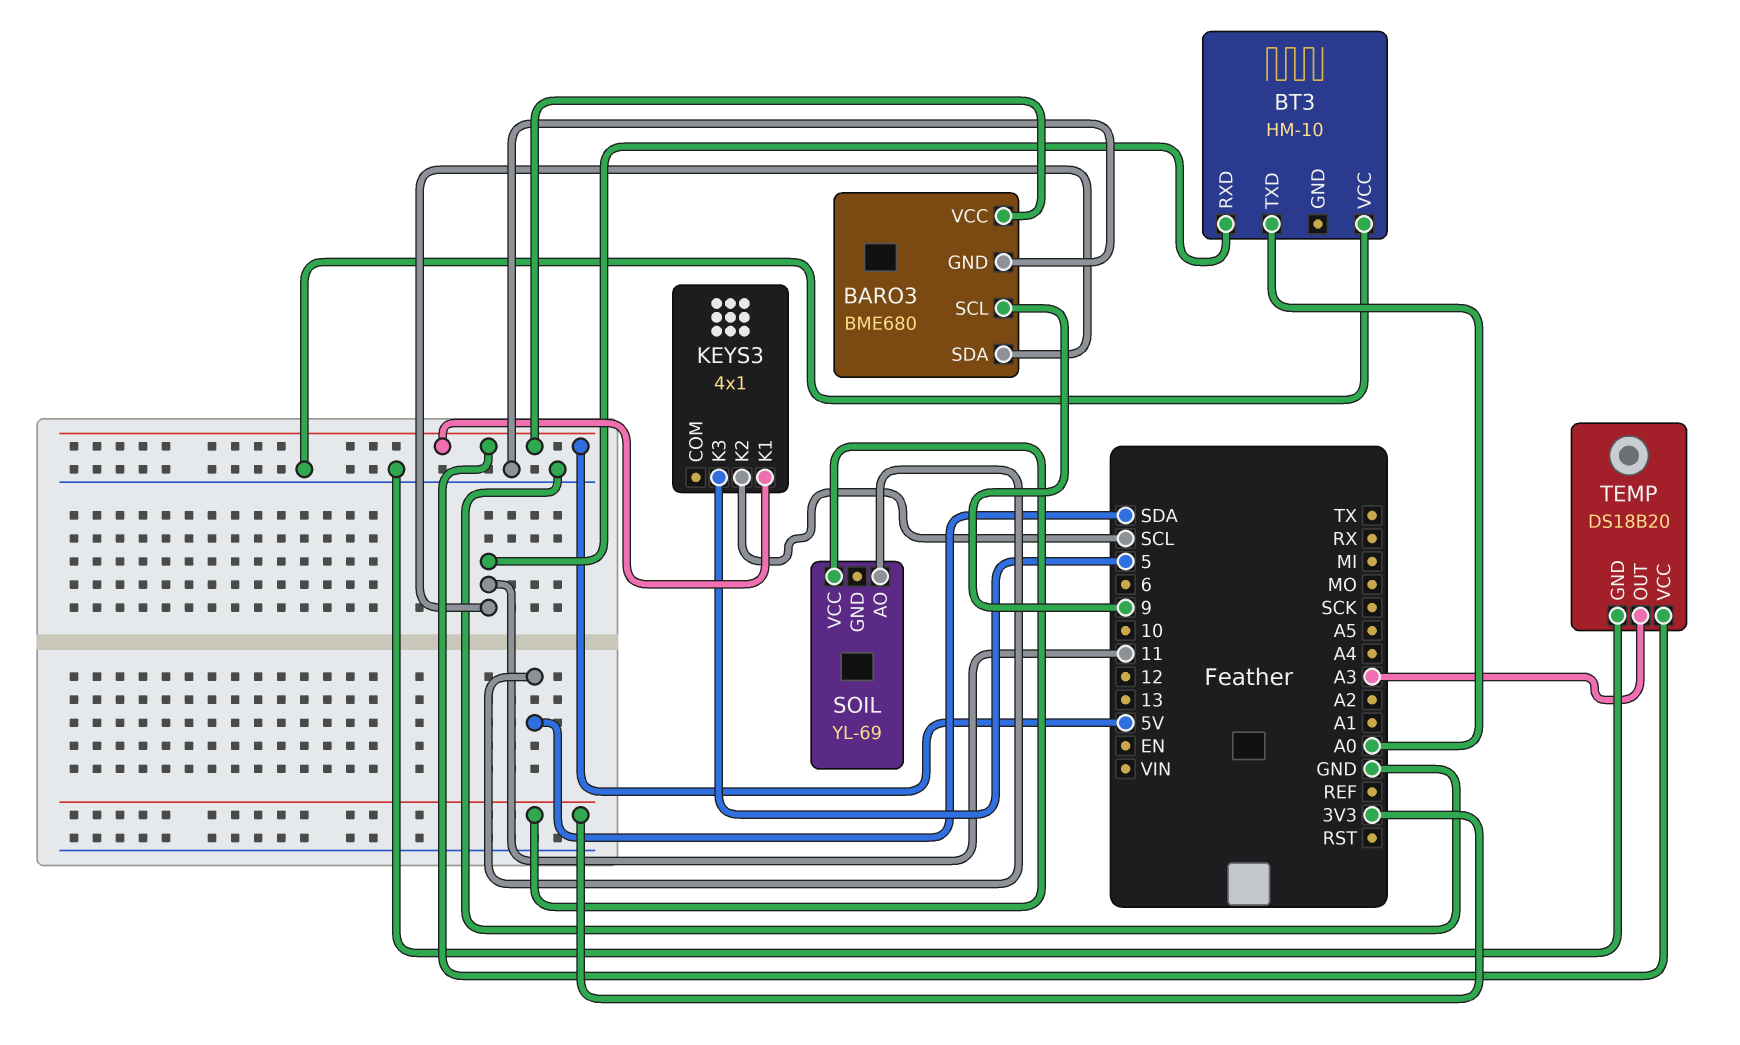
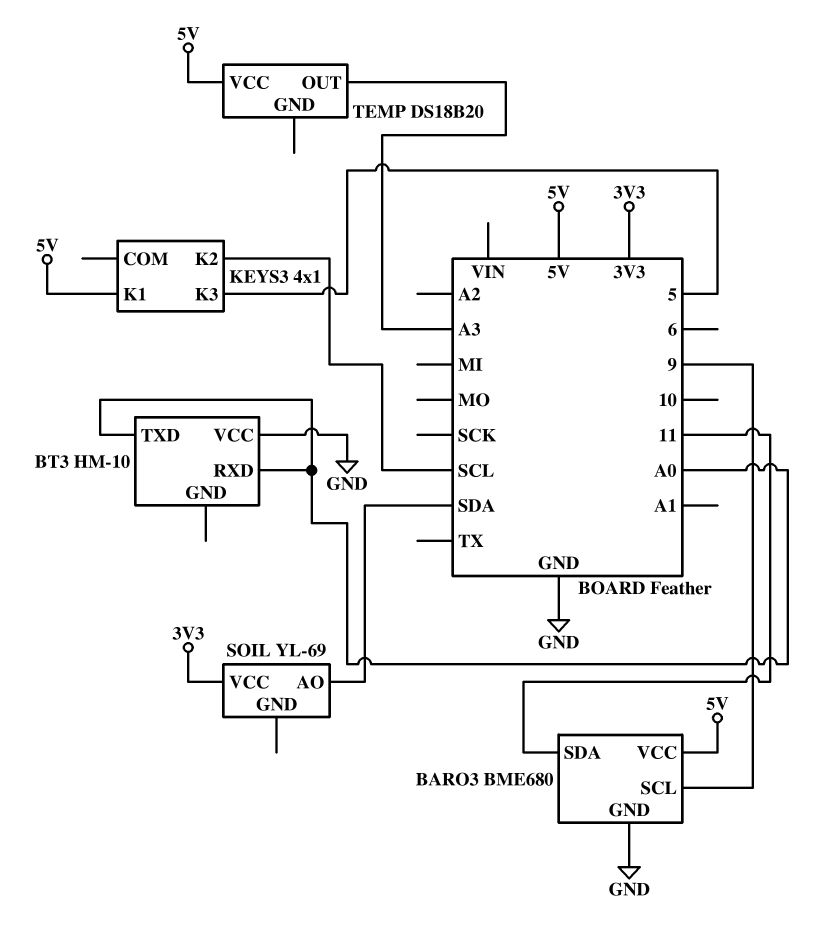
BT3 pin RXD: 11 -> A0
TEMP pin GND: GND -> none

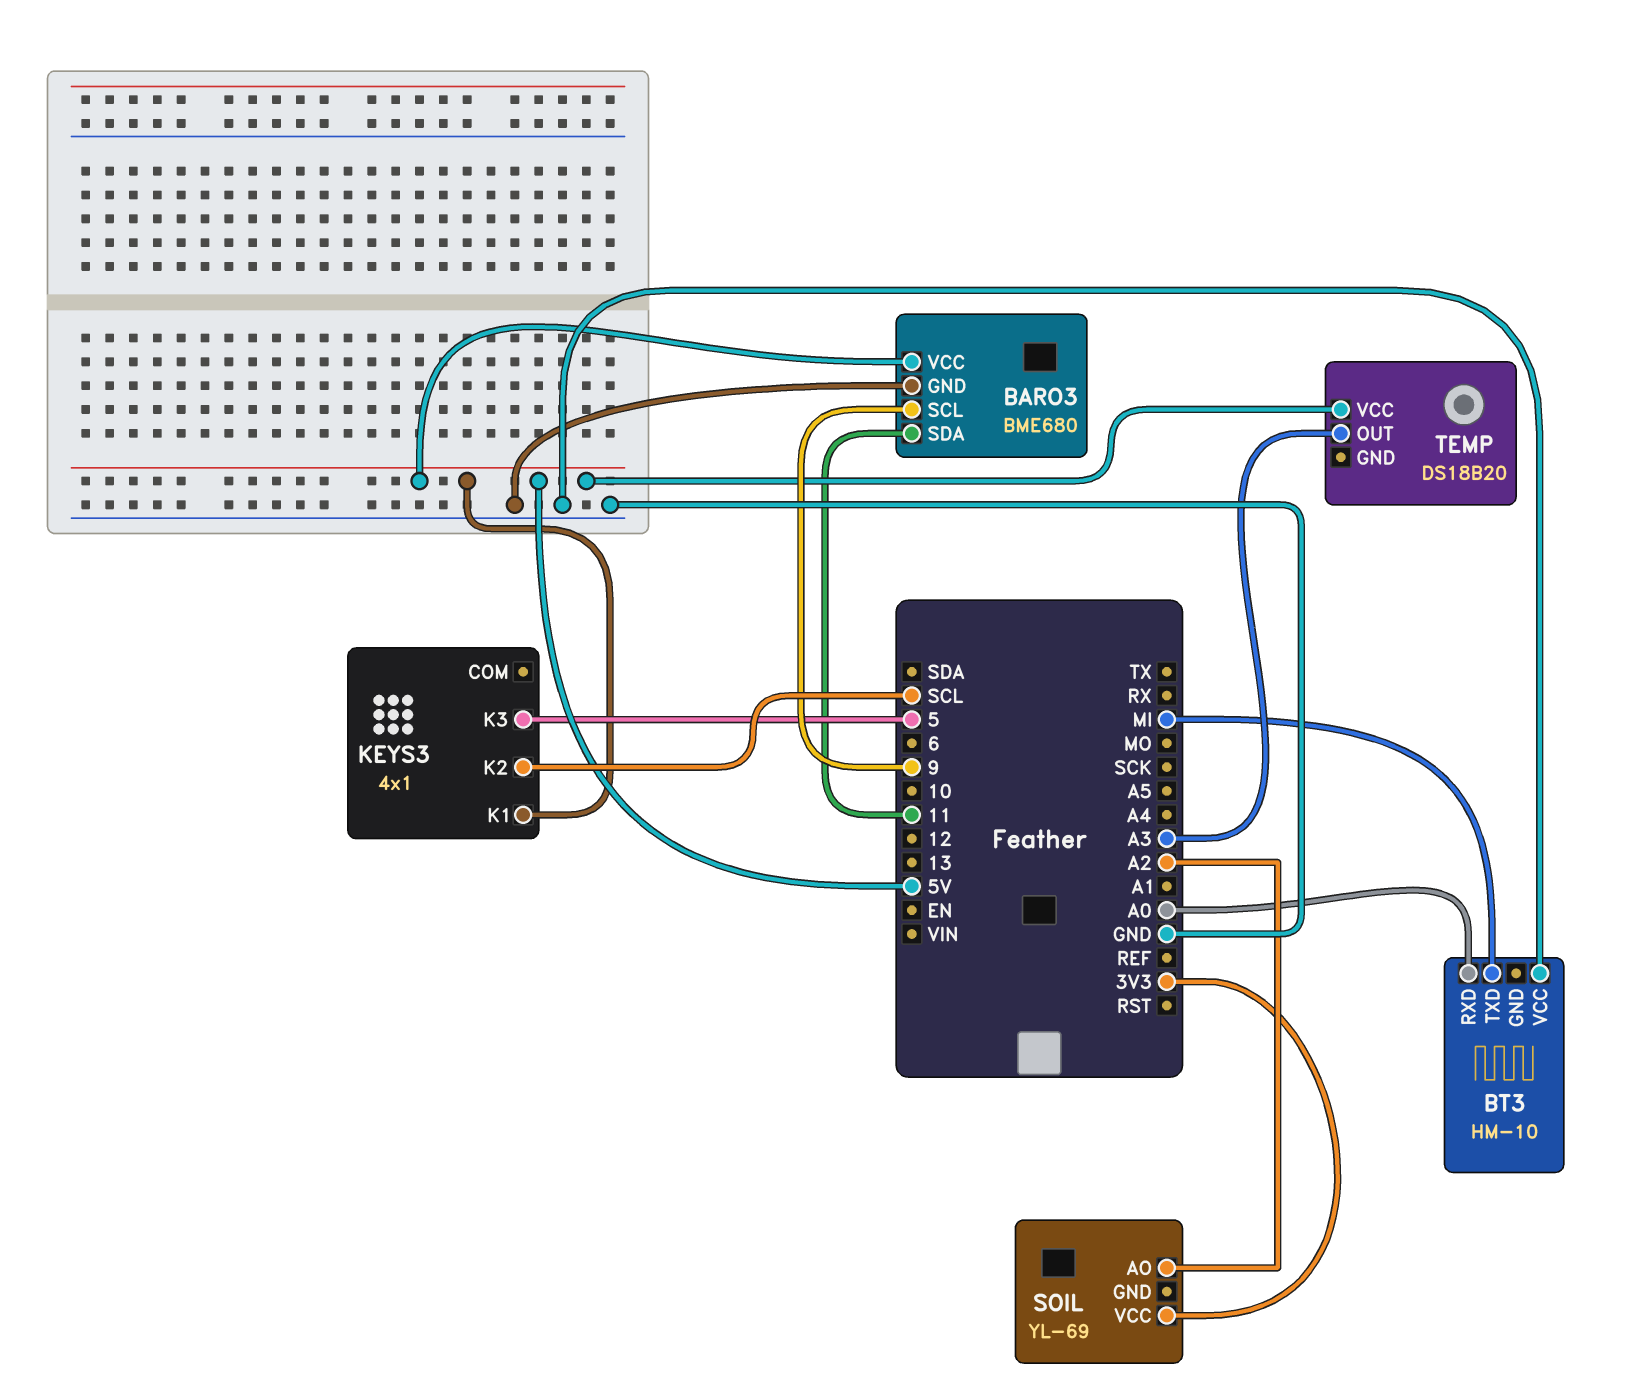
BT3 pin TXD: A0 -> MI
SOIL pin AO: SDA -> A2

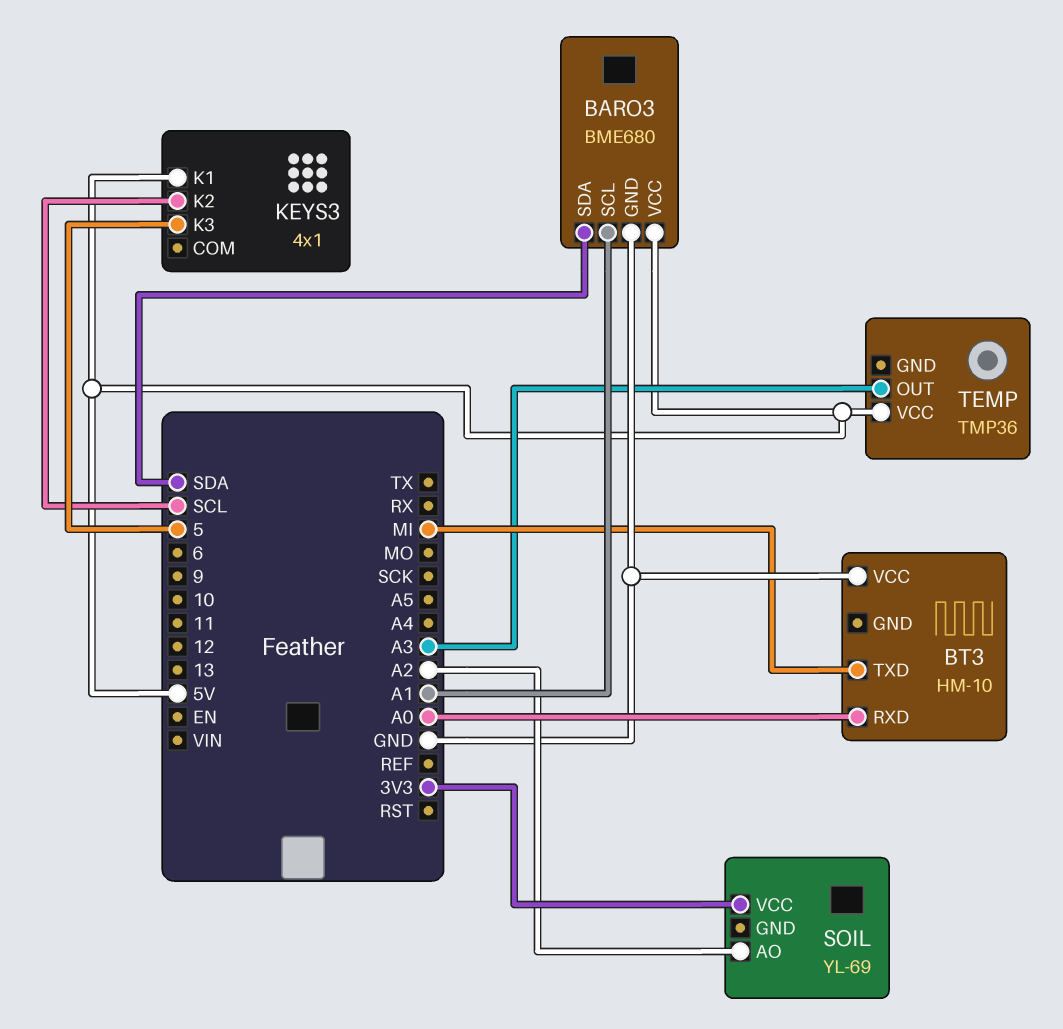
BARO3 pin SCL: 9 -> A1
BARO3 pin SDA: 11 -> SDA
TEMP: DS18B20 -> TMP36

